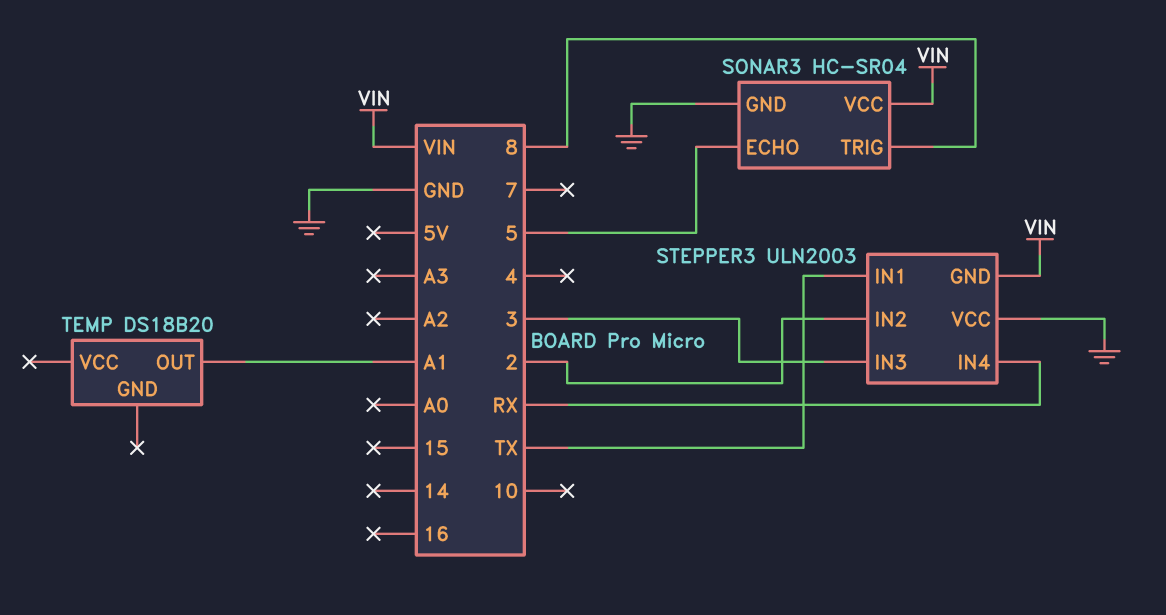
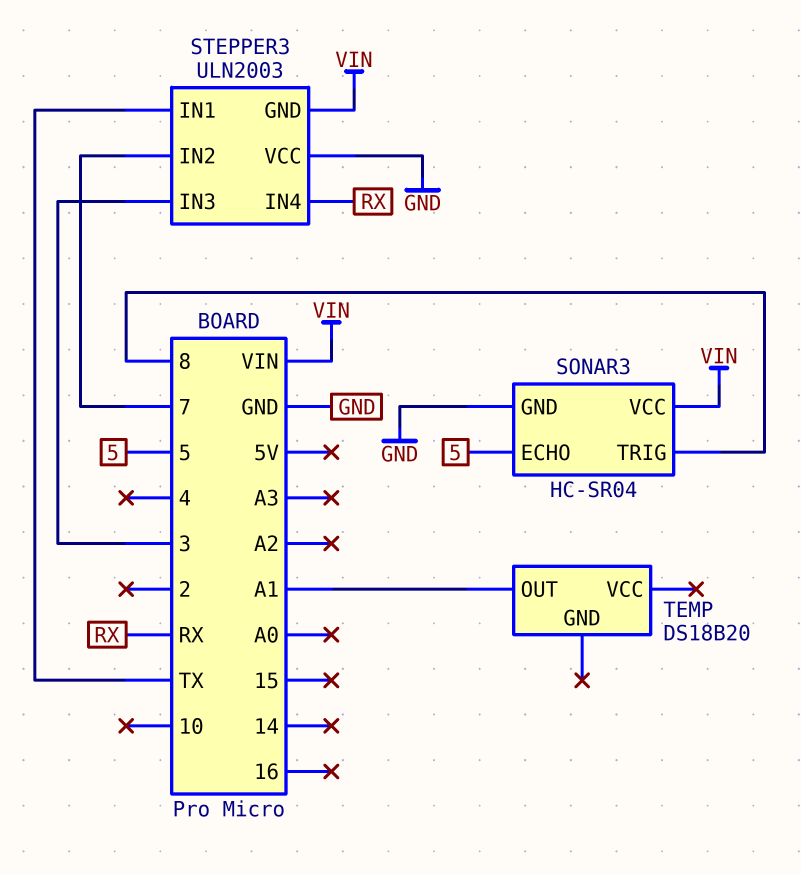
STEPPER3 pin IN2: 2 -> 7

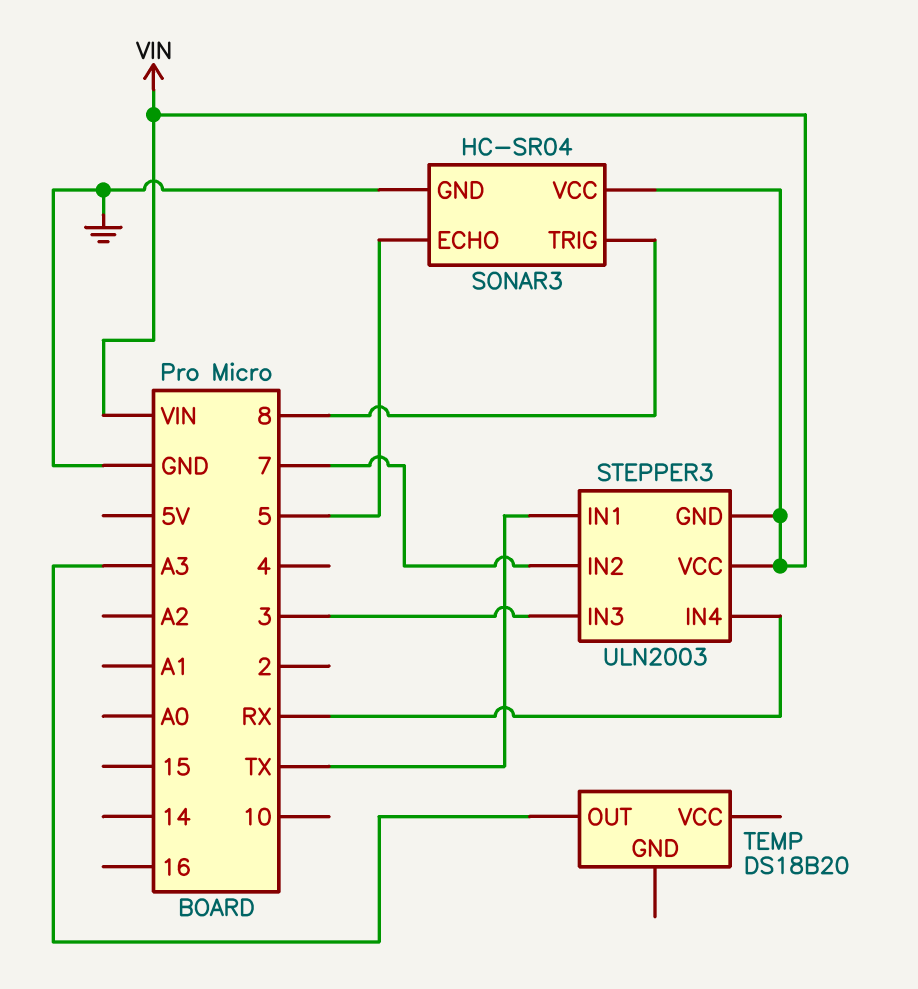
STEPPER3 pin VCC: GND -> VIN
TEMP pin OUT: A1 -> A3

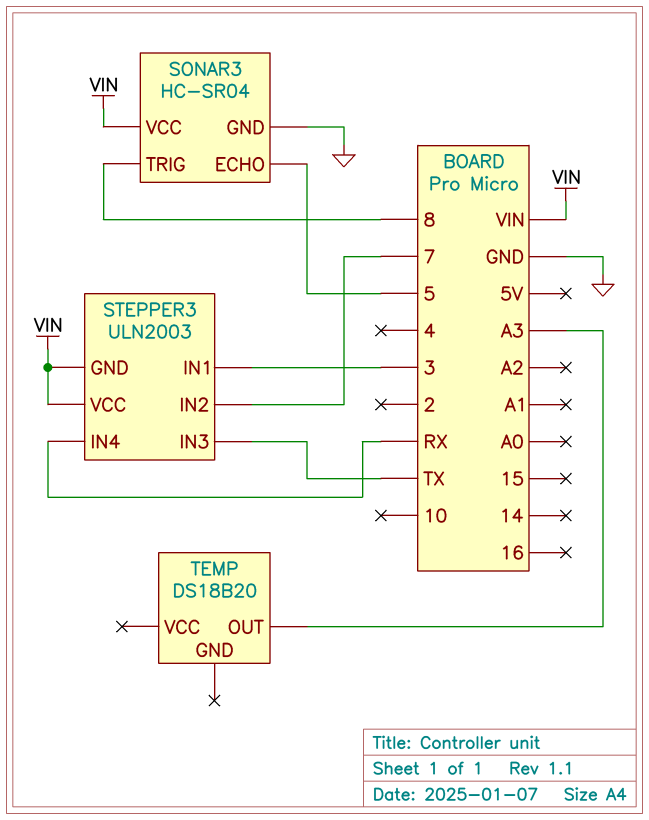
STEPPER3 pin IN1: TX -> 3
STEPPER3 pin IN3: 3 -> TX

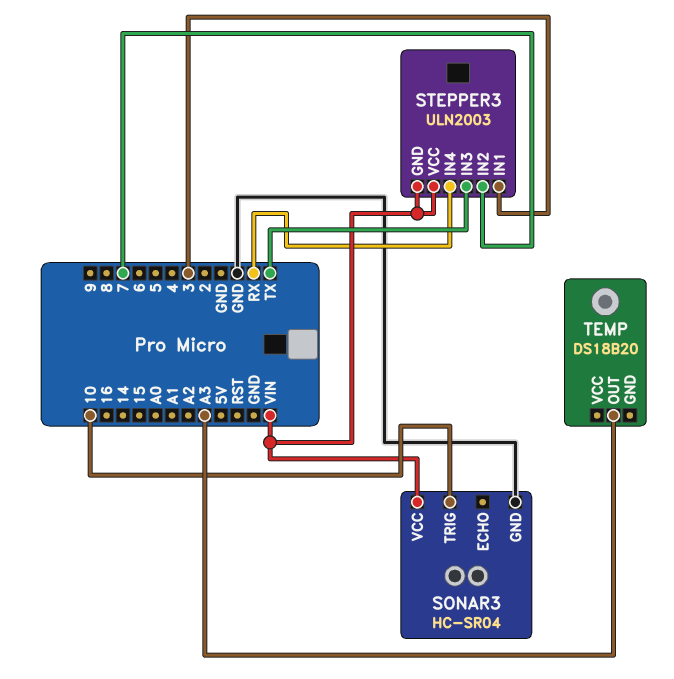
SONAR3 pin ECHO: 5 -> none
SONAR3 pin TRIG: 8 -> 10

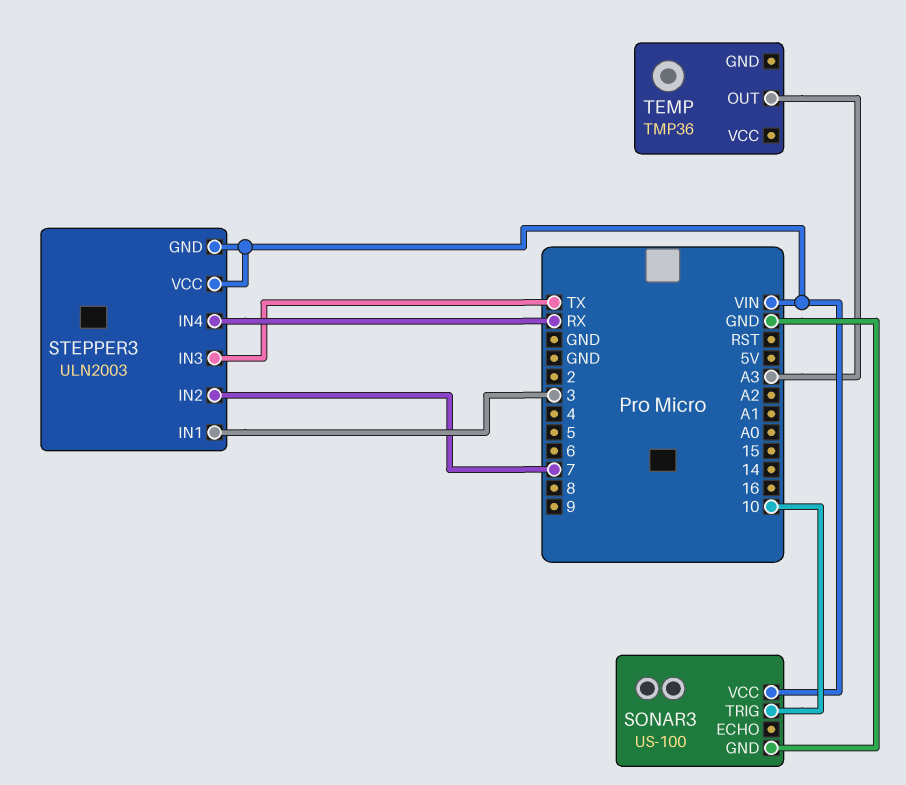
SONAR3: HC-SR04 -> US-100
TEMP: DS18B20 -> TMP36

